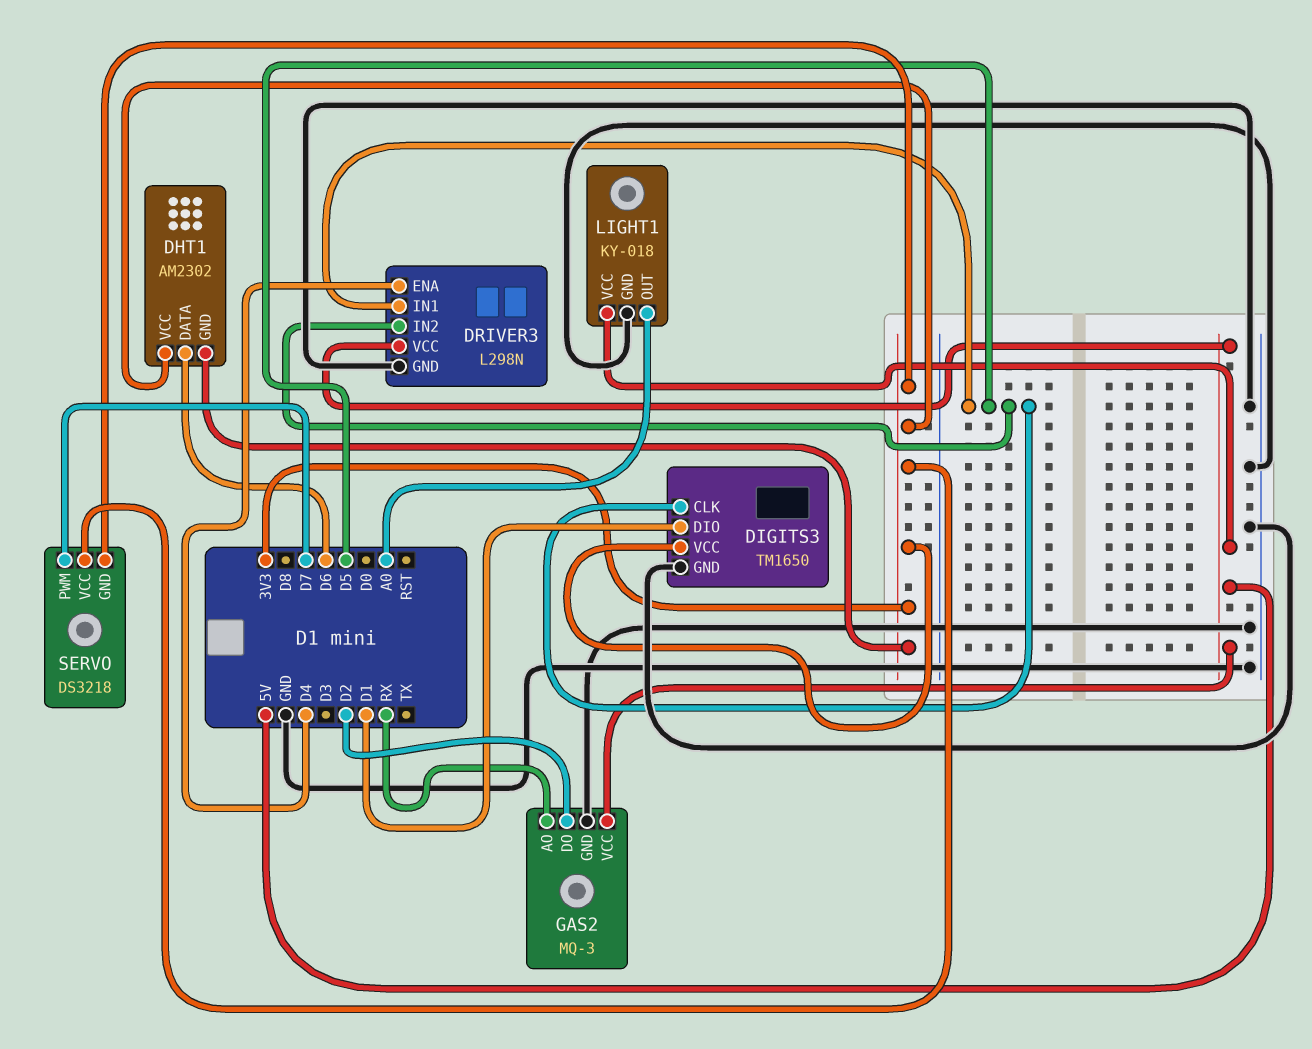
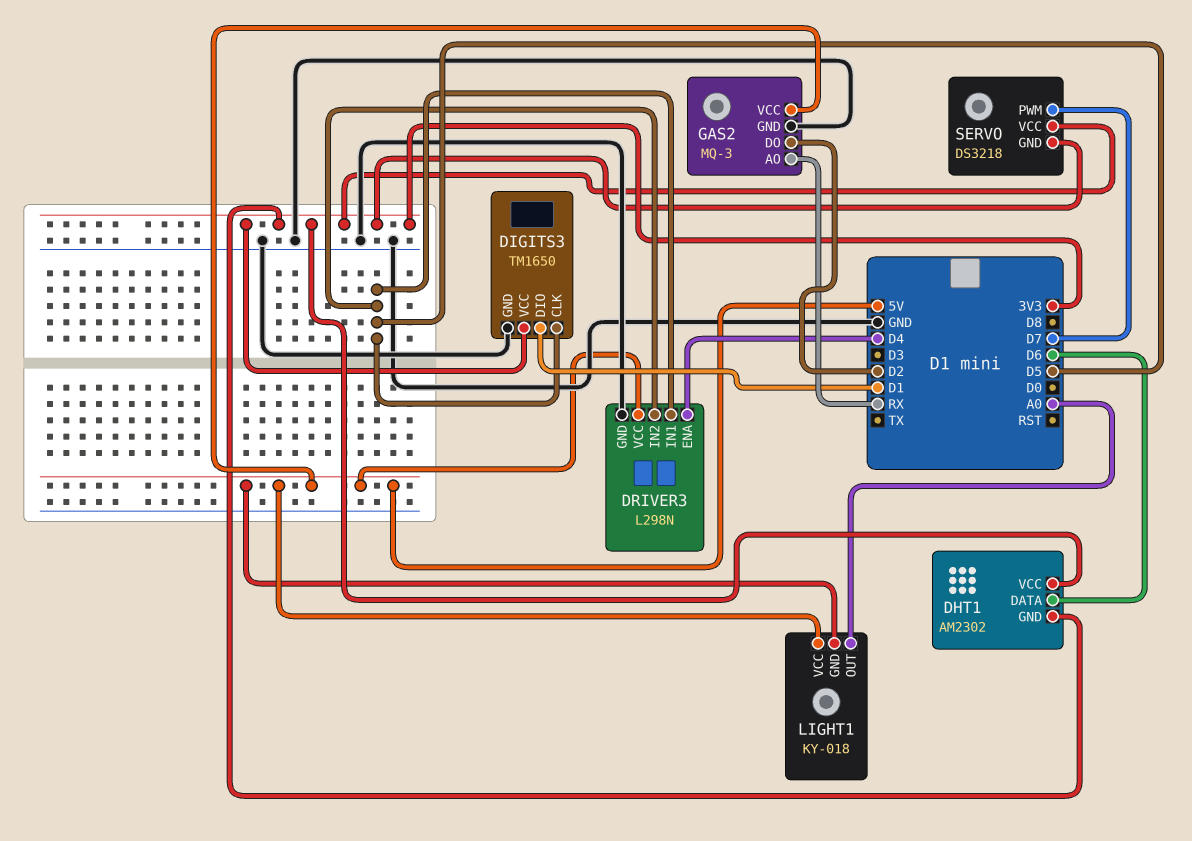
LIGHT1 pin GND: GND -> 5V

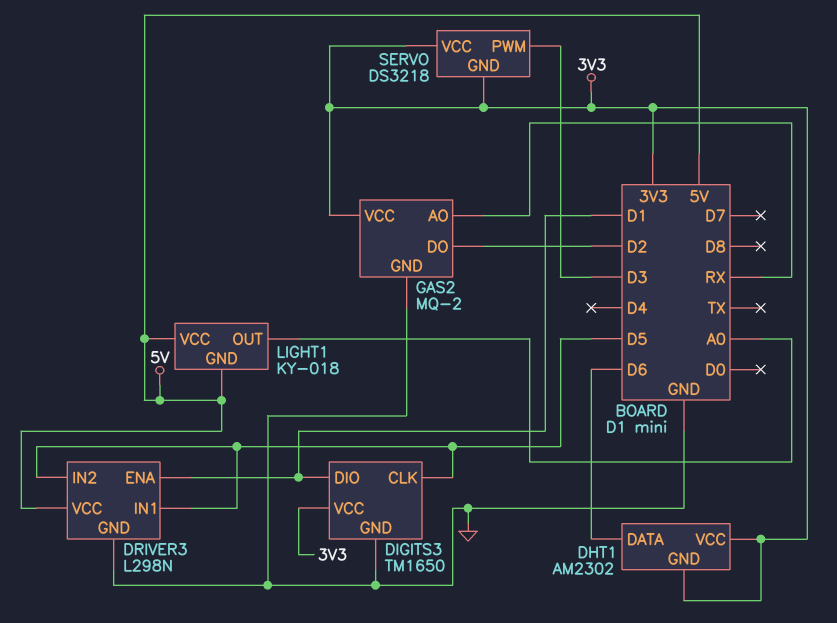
DRIVER3 pin ENA: D4 -> D1
GAS2: MQ-3 -> MQ-2
GAS2 pin VCC: 5V -> 3V3
SERVO pin PWM: D7 -> D3

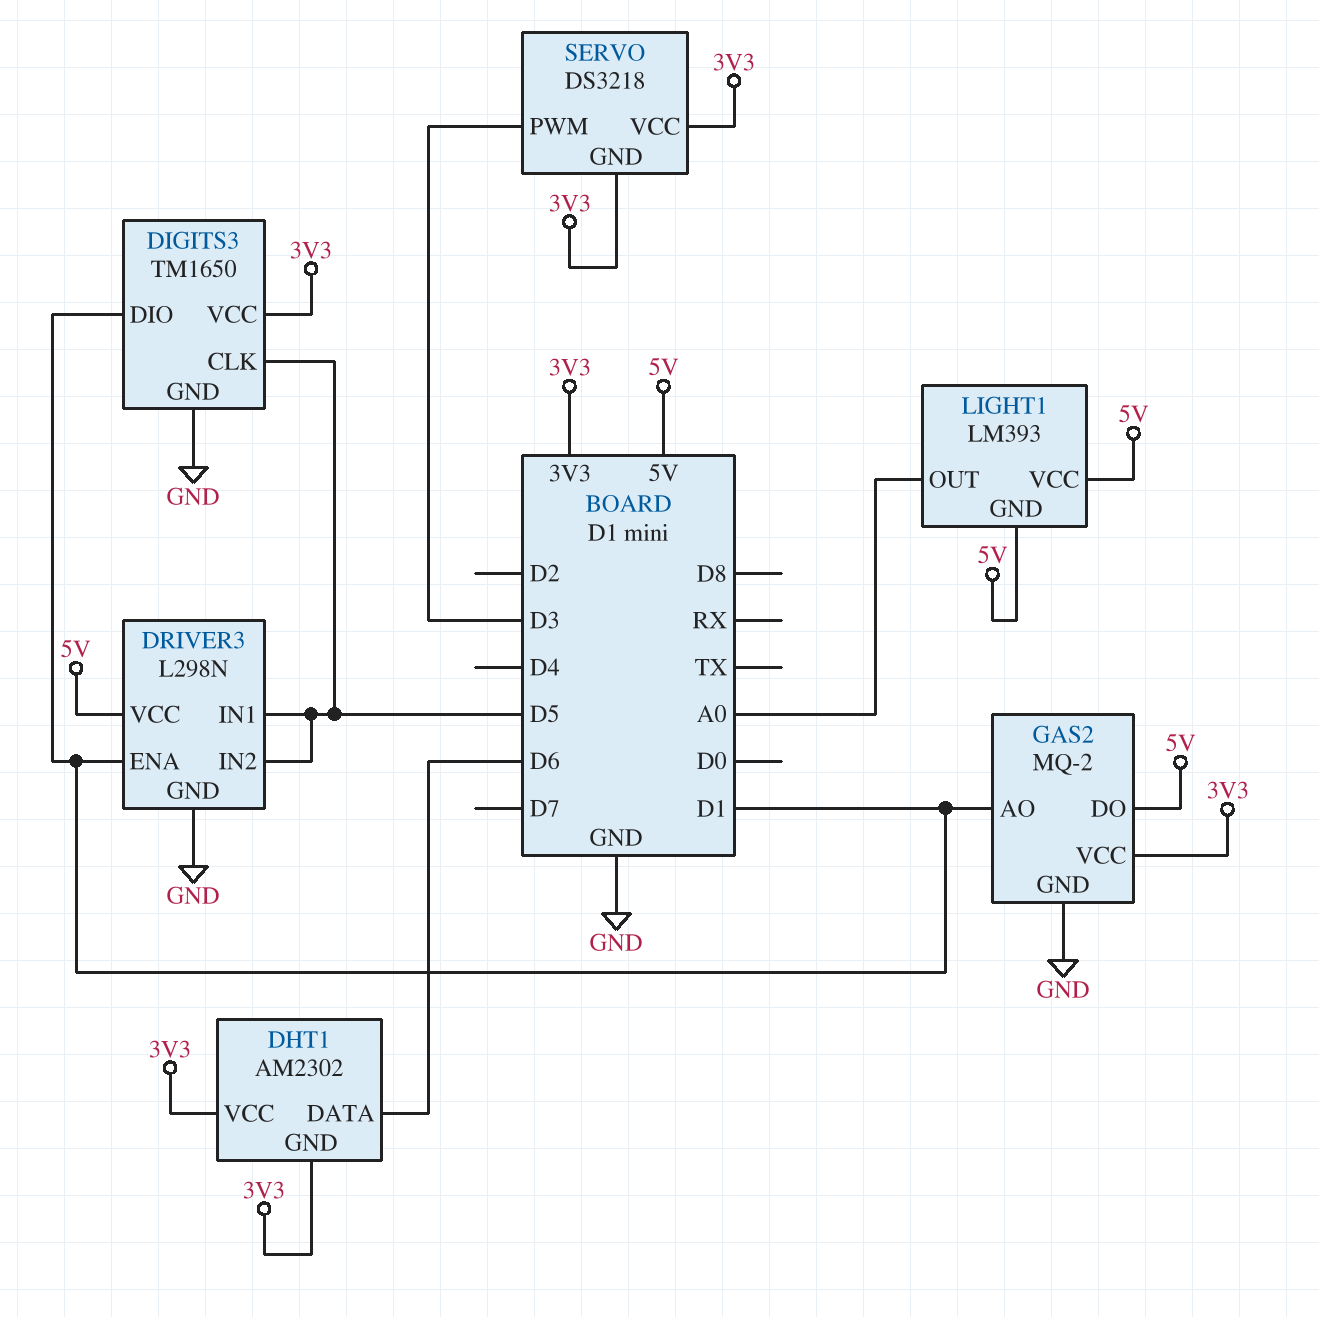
GAS2 pin AO: RX -> D1
GAS2 pin DO: D2 -> 5V
LIGHT1: KY-018 -> LM393

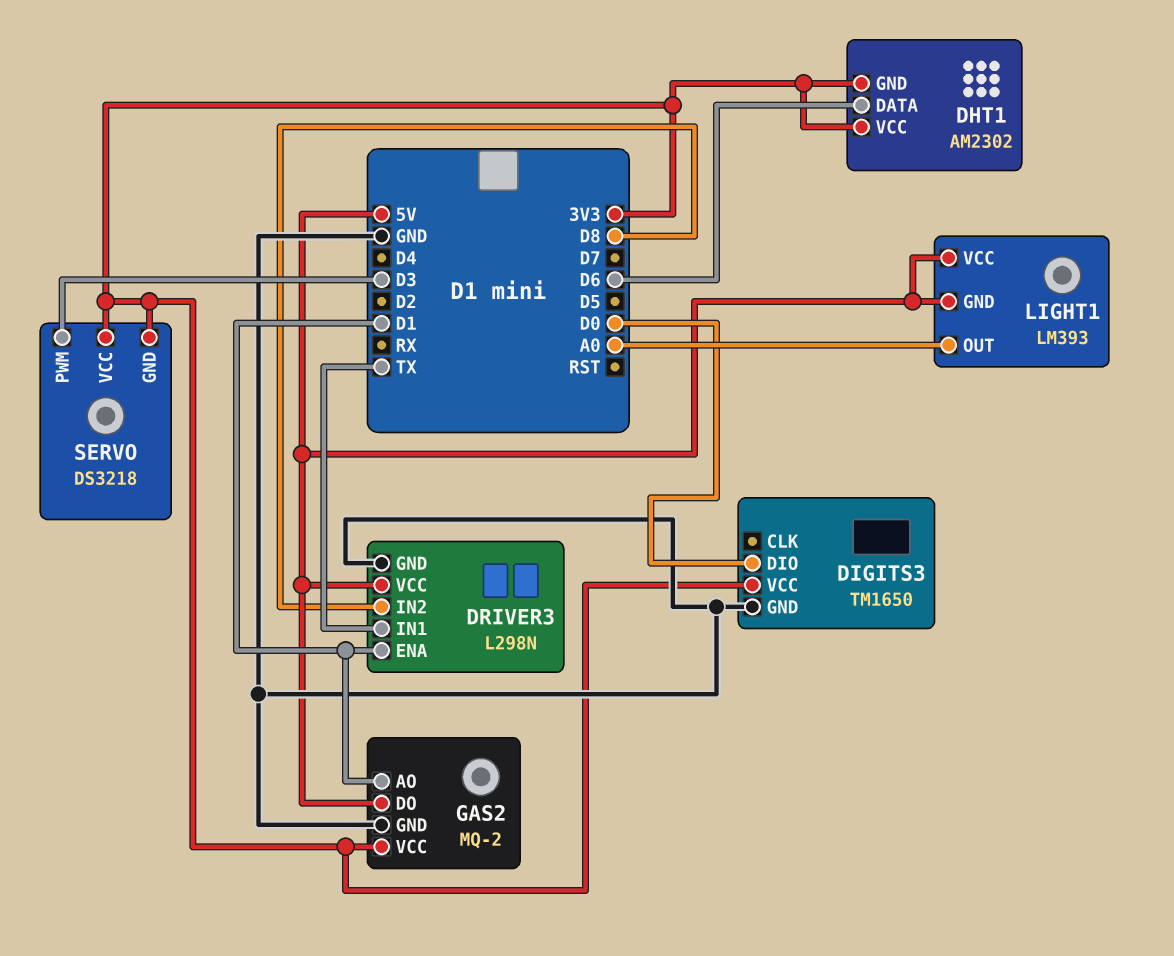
DIGITS3 pin CLK: D5 -> none
DIGITS3 pin DIO: D1 -> D0
DRIVER3 pin IN1: D5 -> TX
DRIVER3 pin IN2: D5 -> D8

